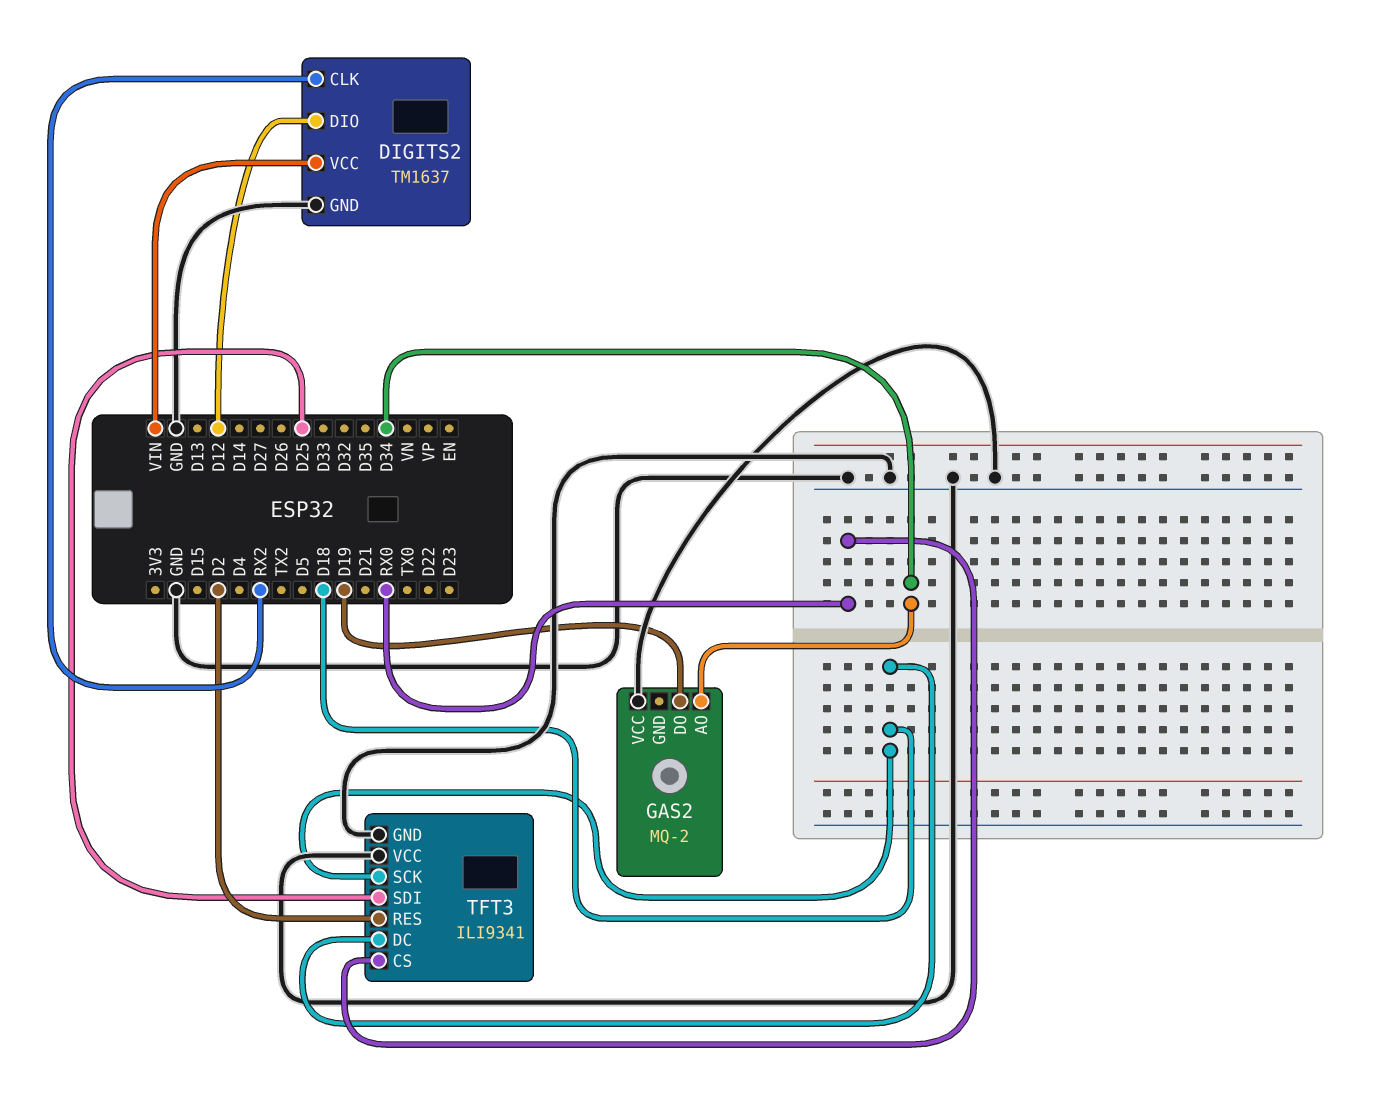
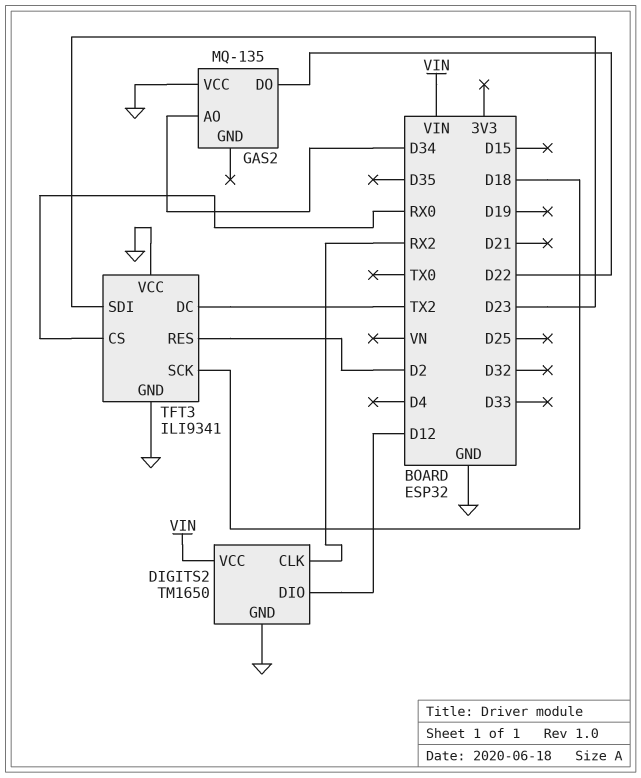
DIGITS2: TM1637 -> TM1650
GAS2: MQ-2 -> MQ-135
GAS2 pin DO: D19 -> D22
TFT3 pin DC: D18 -> TX2
TFT3 pin SDI: D25 -> D23

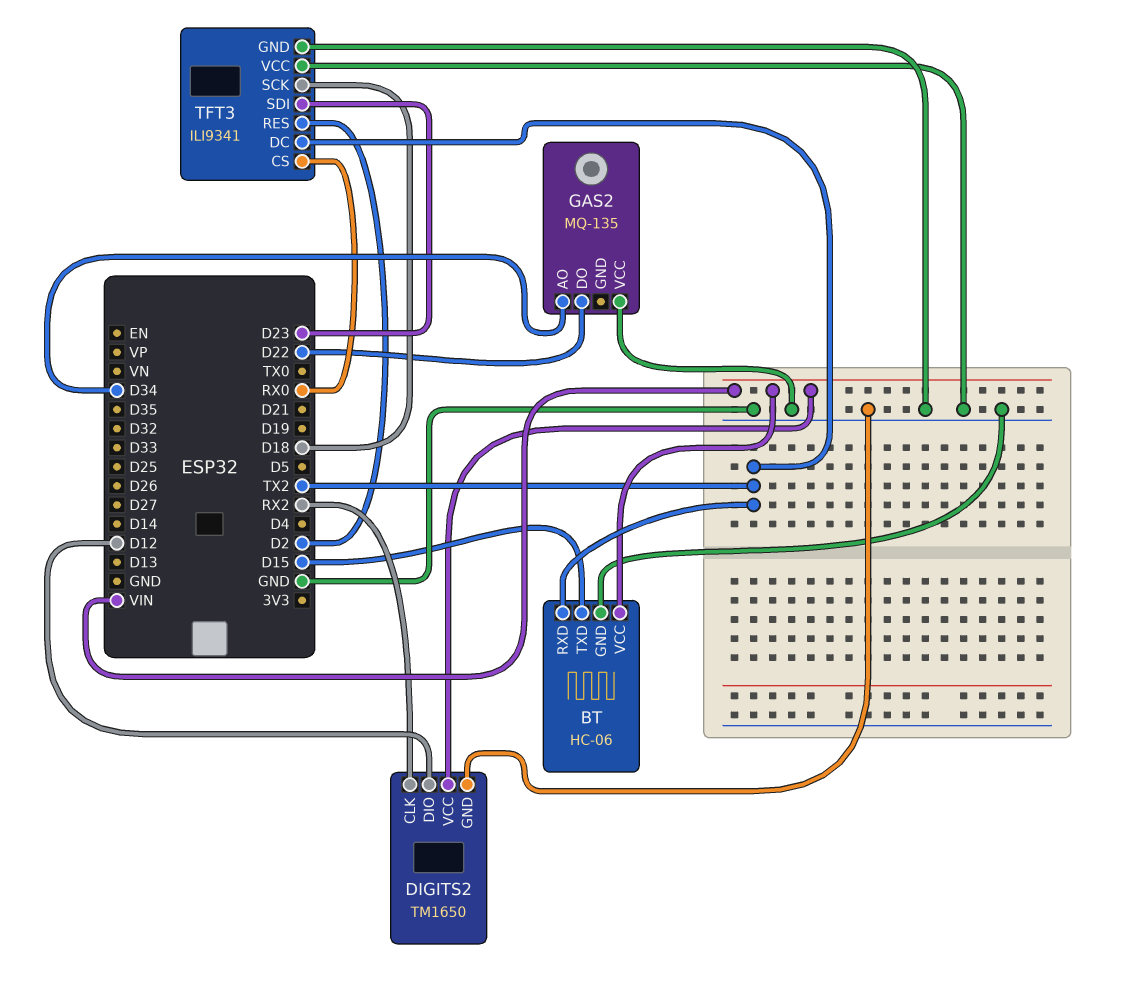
BT: none -> HC-06
BT pin GND: none -> GND
BT pin RXD: none -> TX2
BT pin TXD: none -> D15
BT pin VCC: none -> VIN

